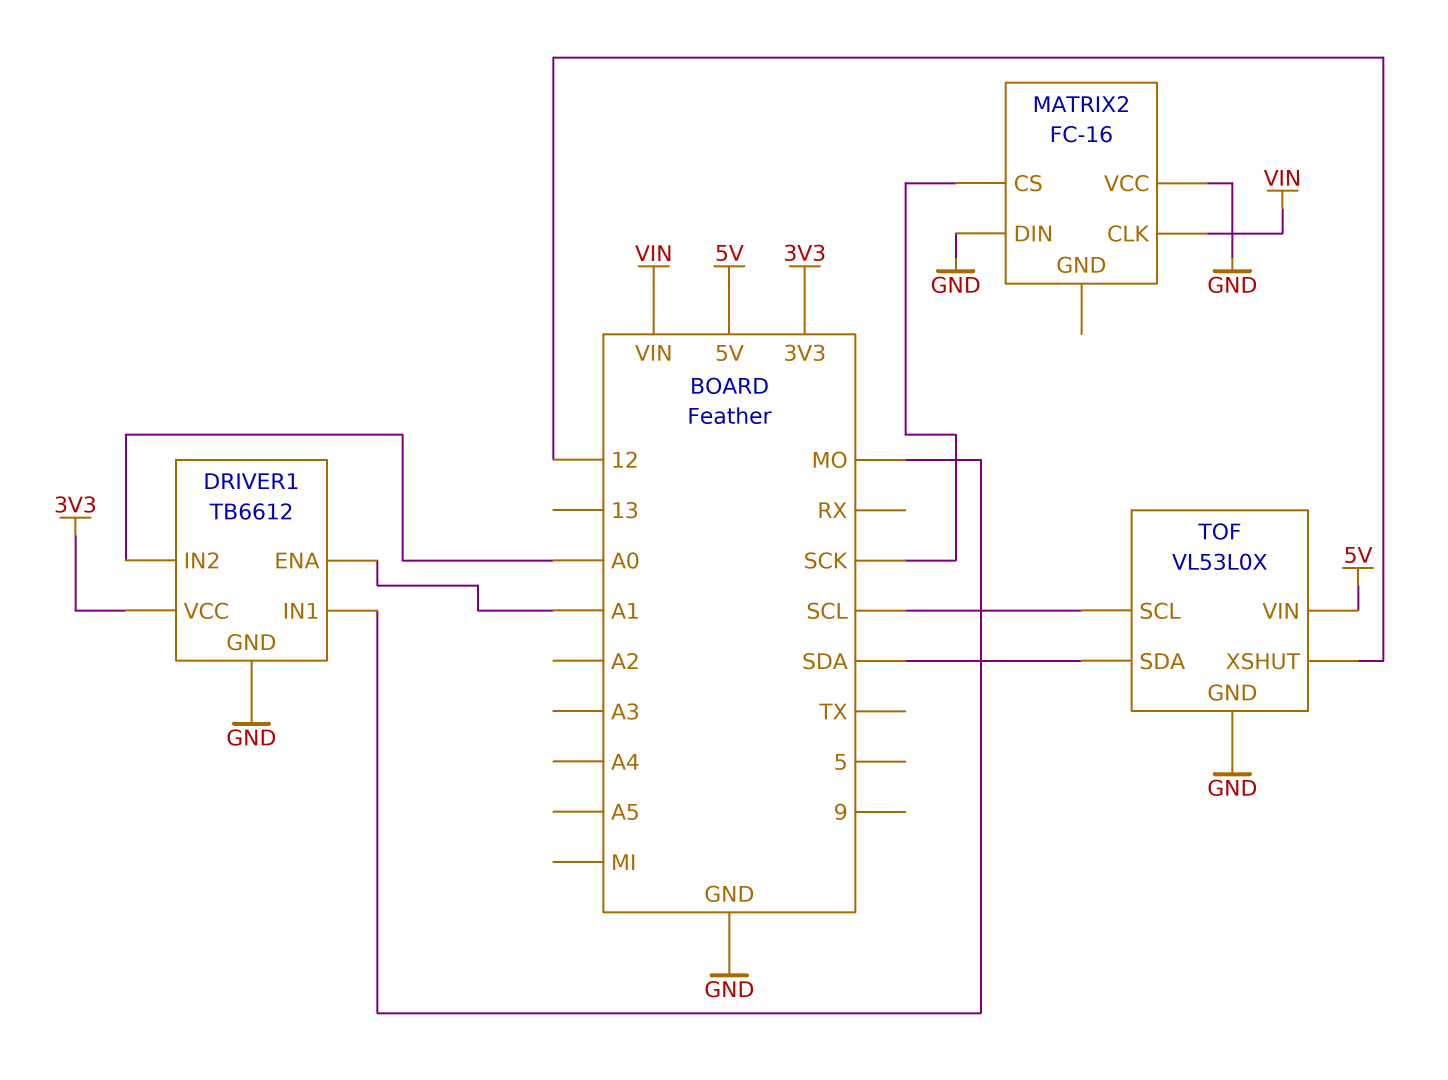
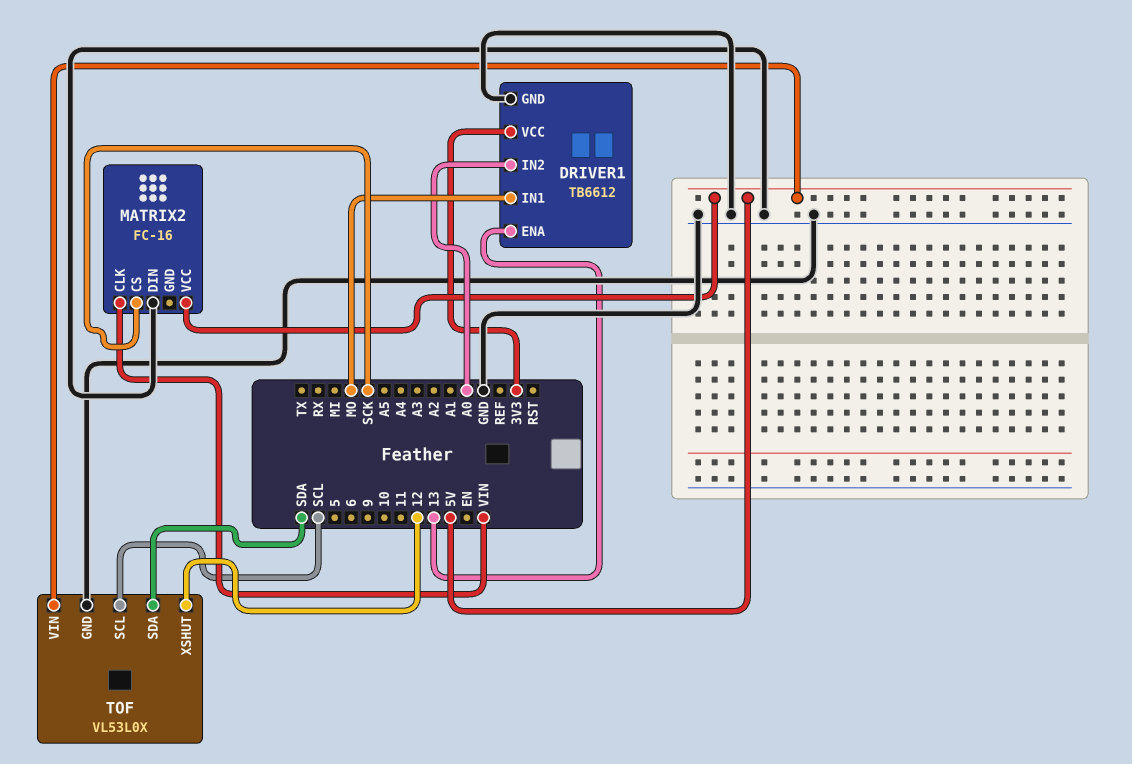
DRIVER1 pin ENA: A1 -> 13
MATRIX2 pin VCC: GND -> 5V

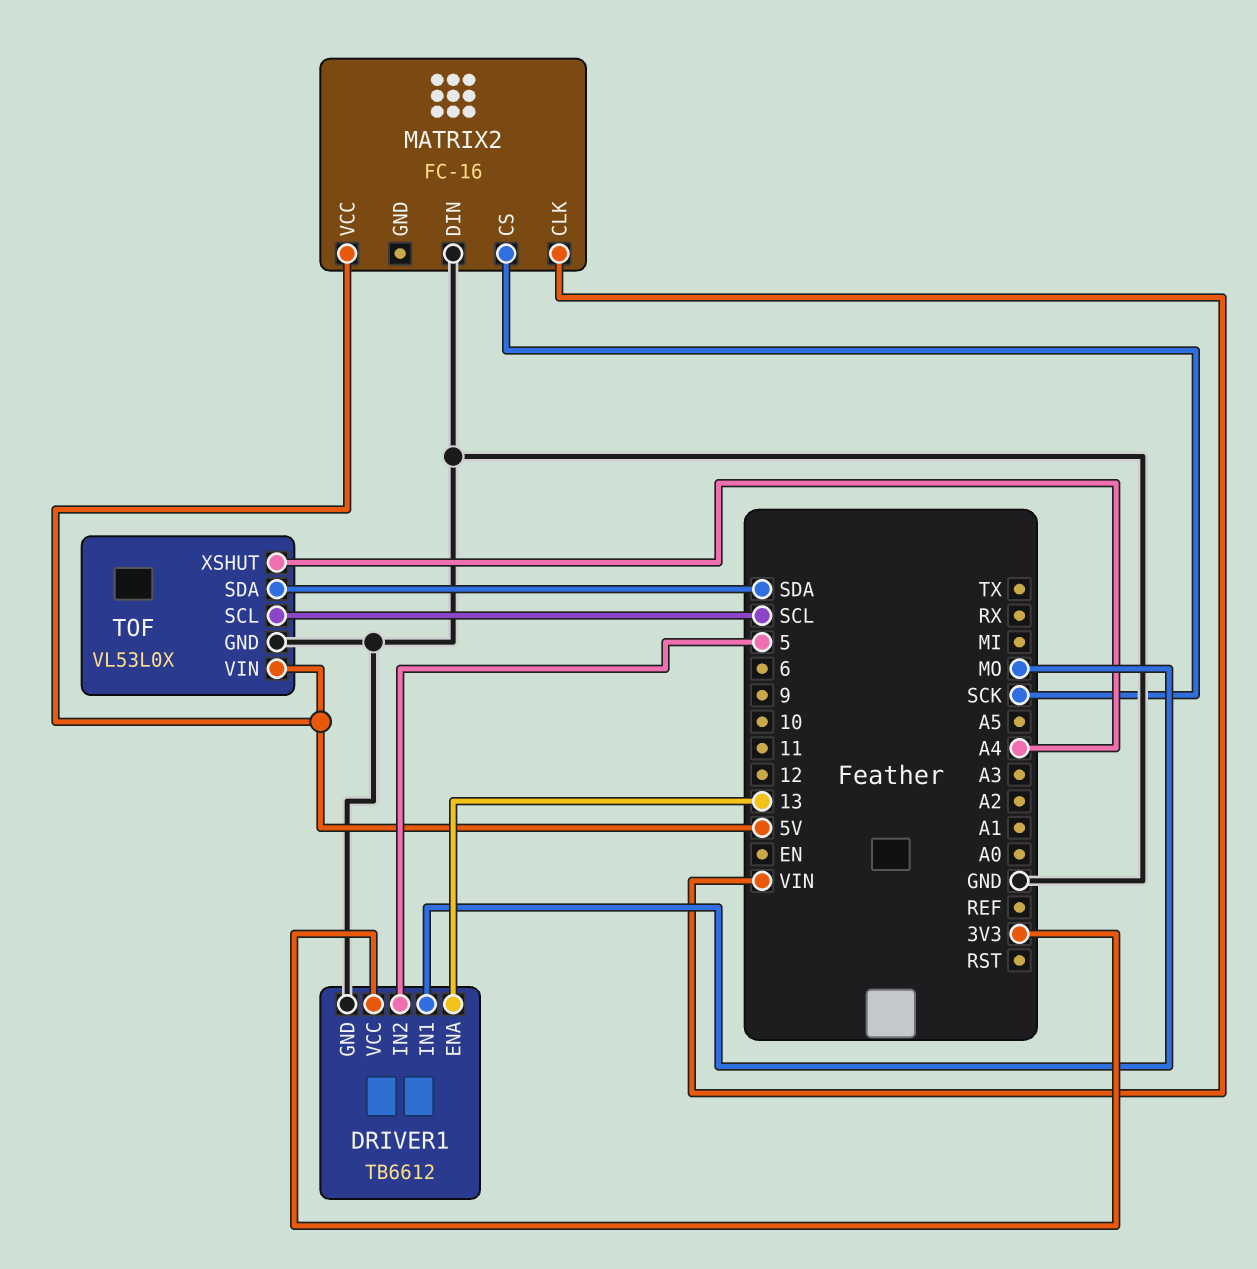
DRIVER1 pin IN2: A0 -> 5
TOF pin XSHUT: 12 -> A4

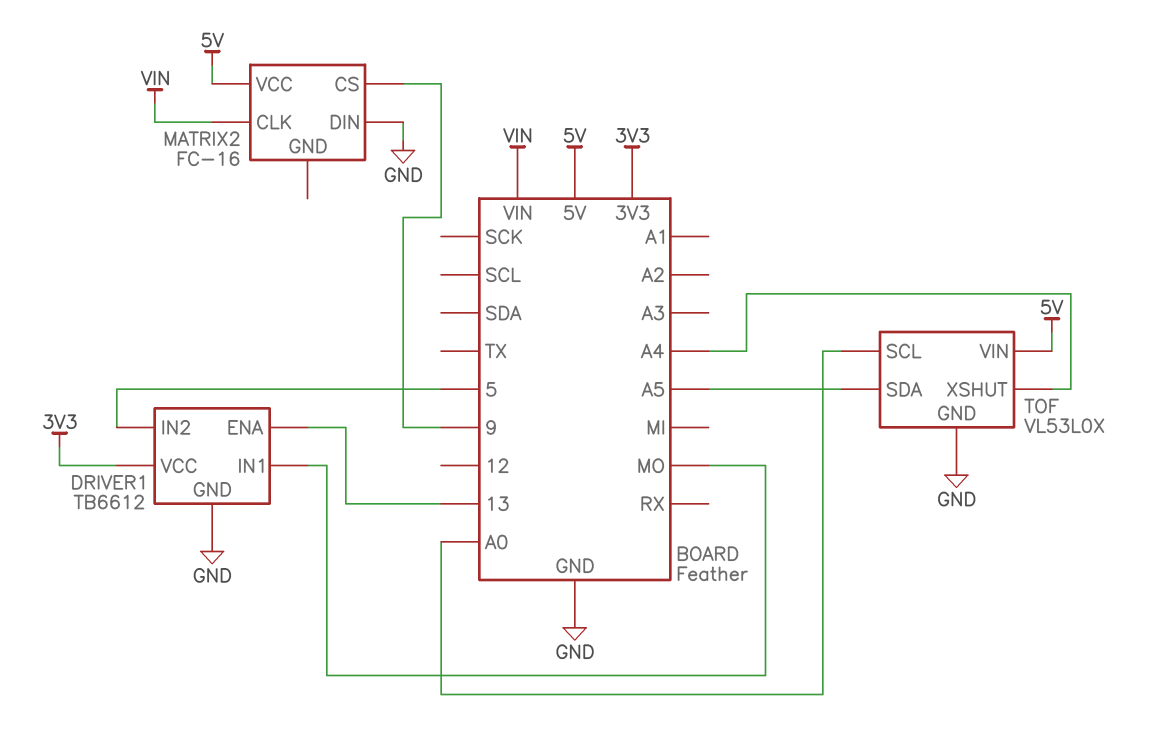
MATRIX2 pin CS: SCK -> 9
TOF pin SCL: SCL -> A0
TOF pin SDA: SDA -> A5

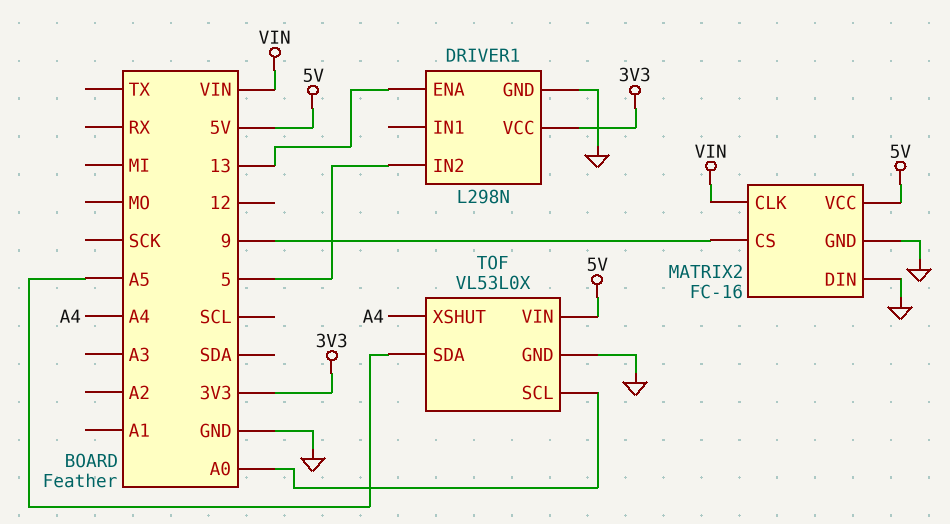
DRIVER1: TB6612 -> L298N
DRIVER1 pin IN1: MO -> none
MATRIX2 pin GND: none -> GND

